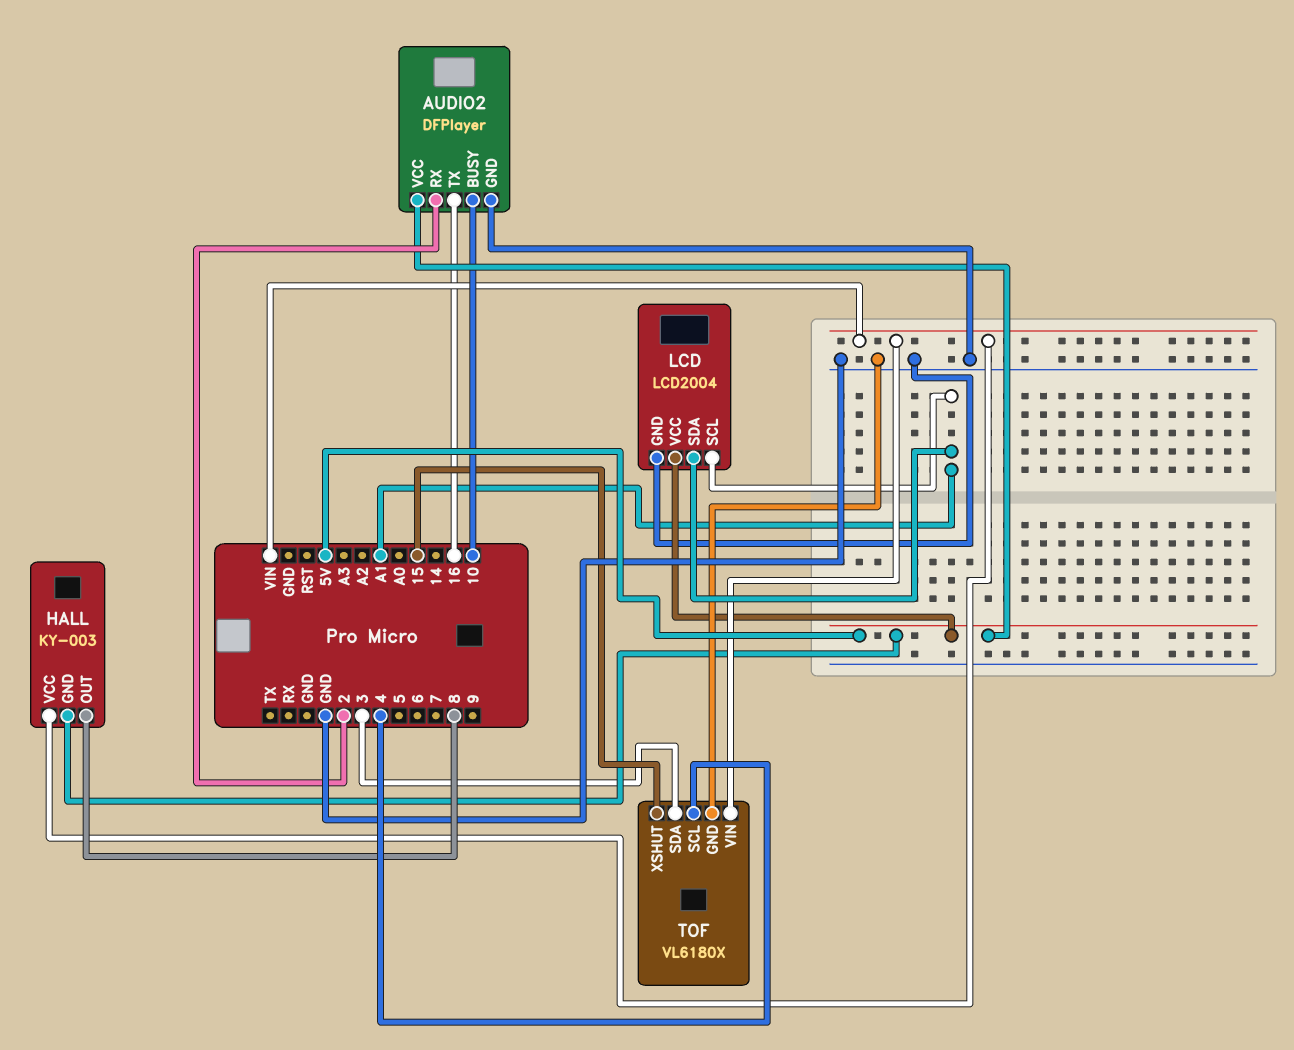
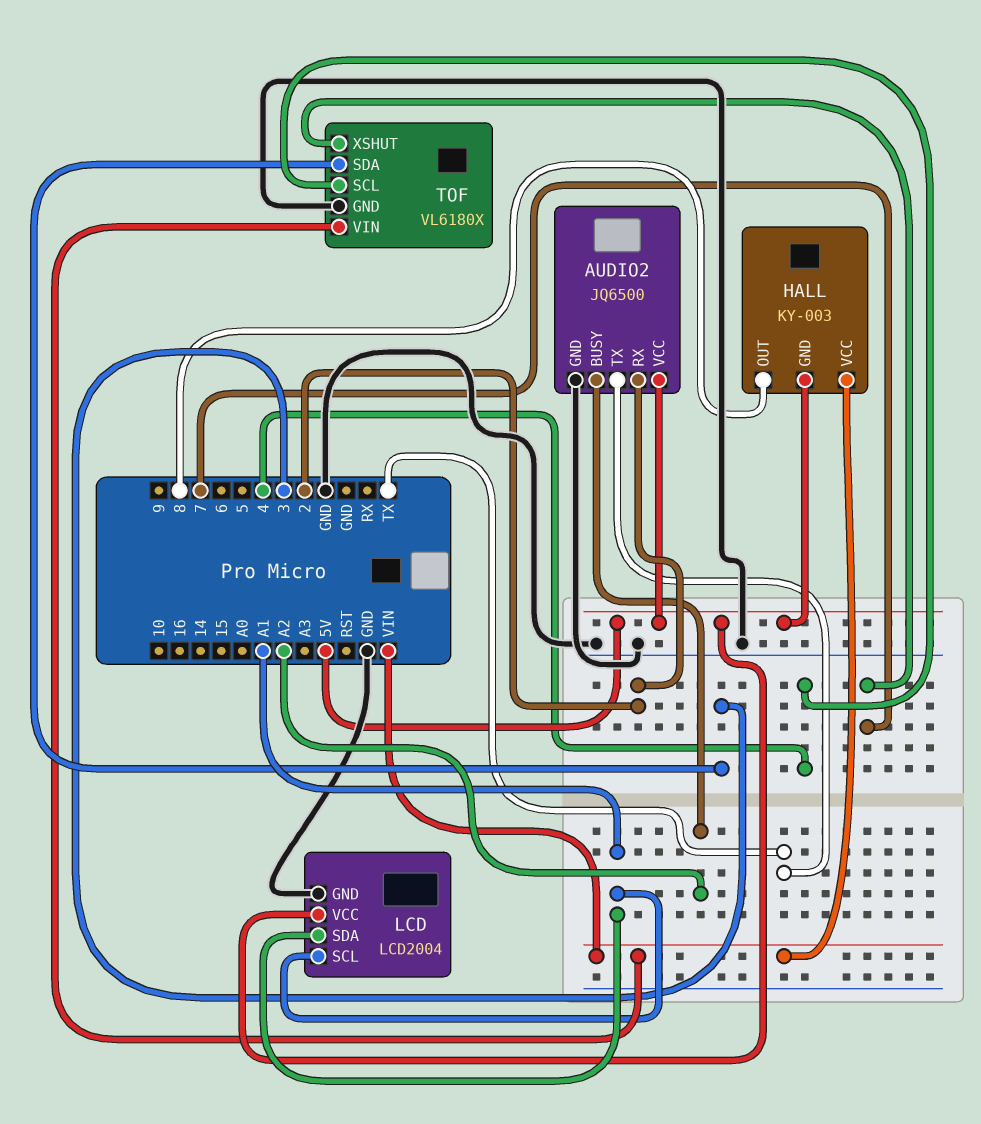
AUDIO2: DFPlayer -> JQ6500
AUDIO2 pin BUSY: 10 -> A2
AUDIO2 pin TX: 16 -> TX
TOF pin XSHUT: 15 -> 7

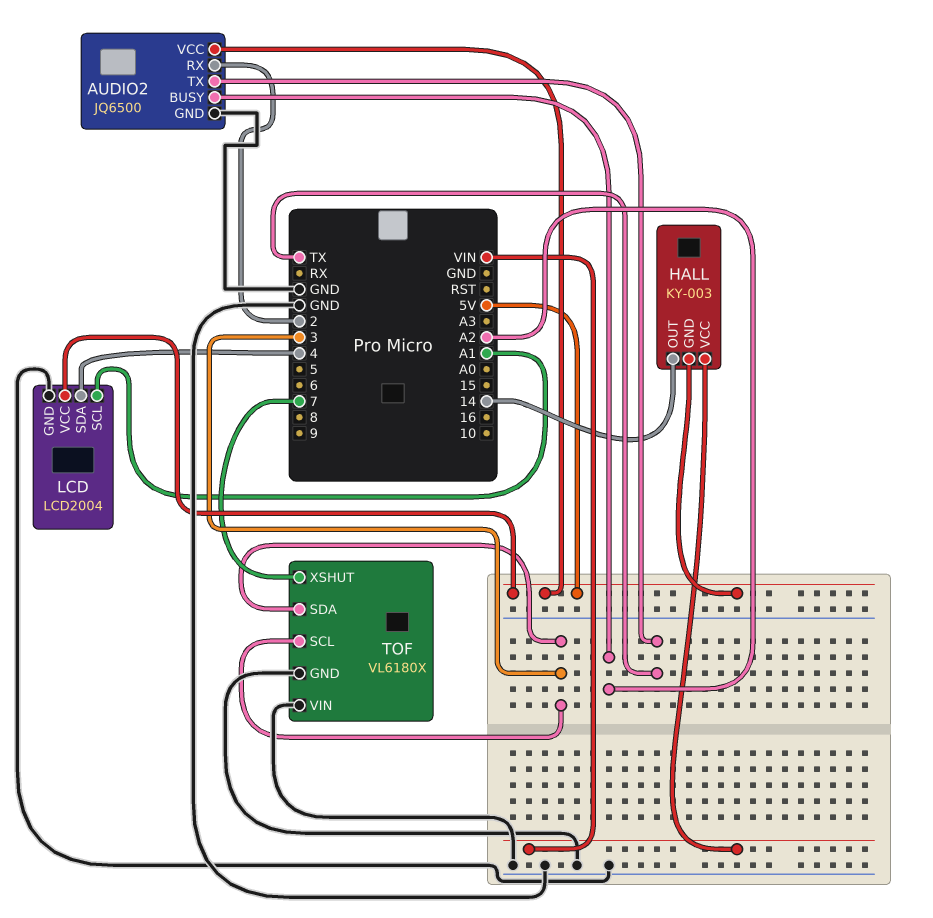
HALL pin OUT: 8 -> 14
LCD pin SDA: A1 -> 4
TOF pin SCL: 4 -> 3
TOF pin VIN: VIN -> GND

